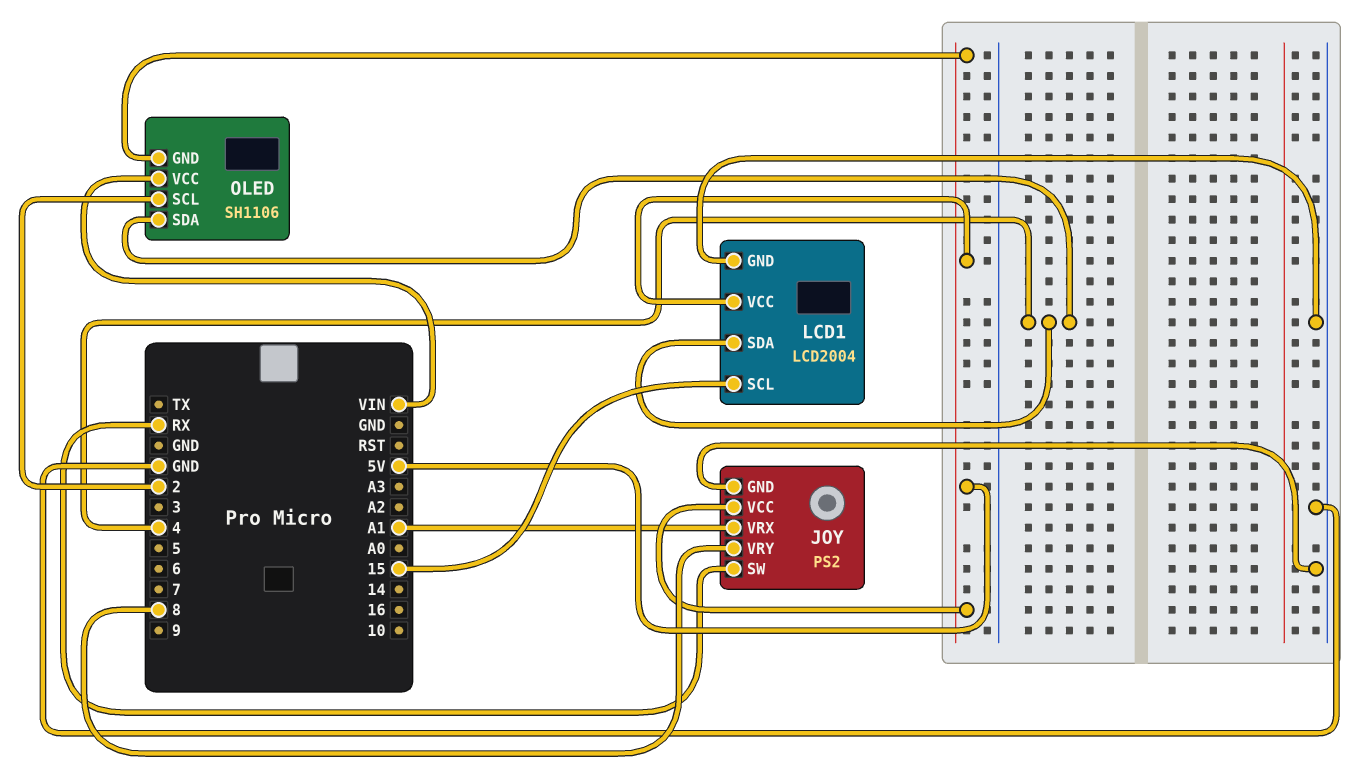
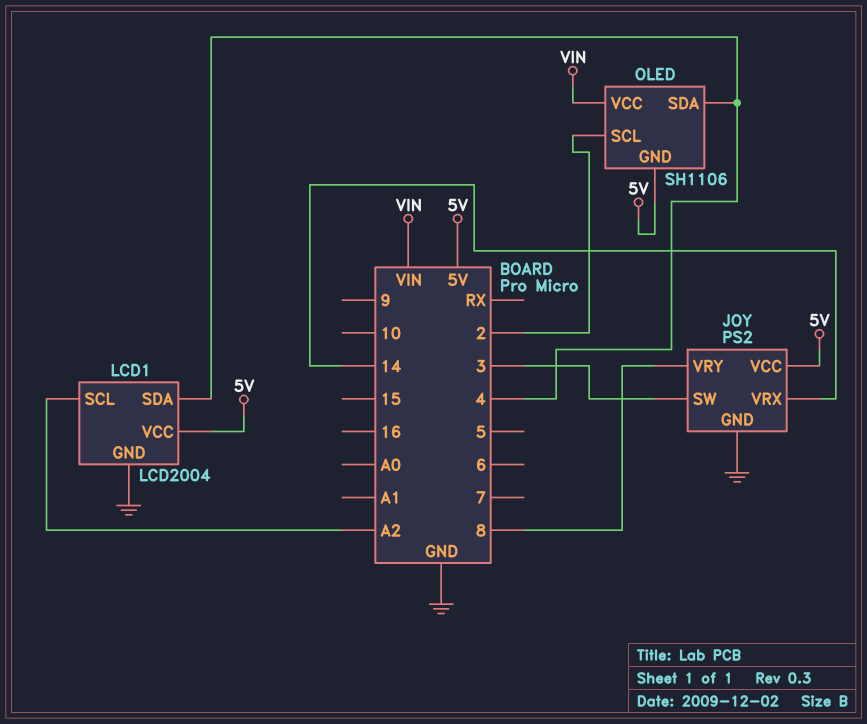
JOY pin SW: RX -> 3
JOY pin VRX: A1 -> 14
LCD1 pin SCL: 15 -> A2

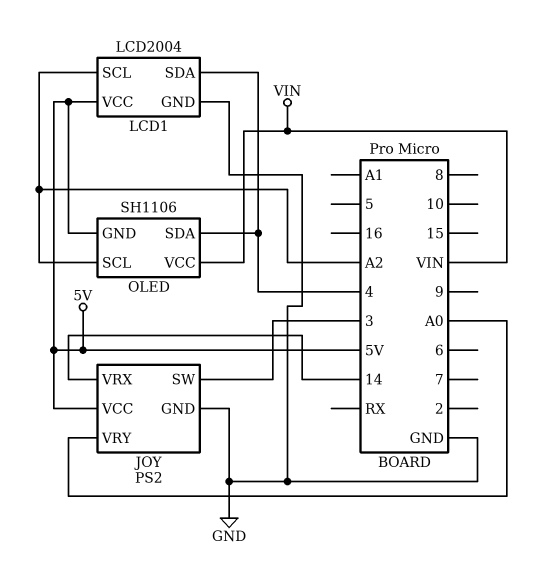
JOY pin VRY: 8 -> A0
OLED pin SCL: 2 -> A2

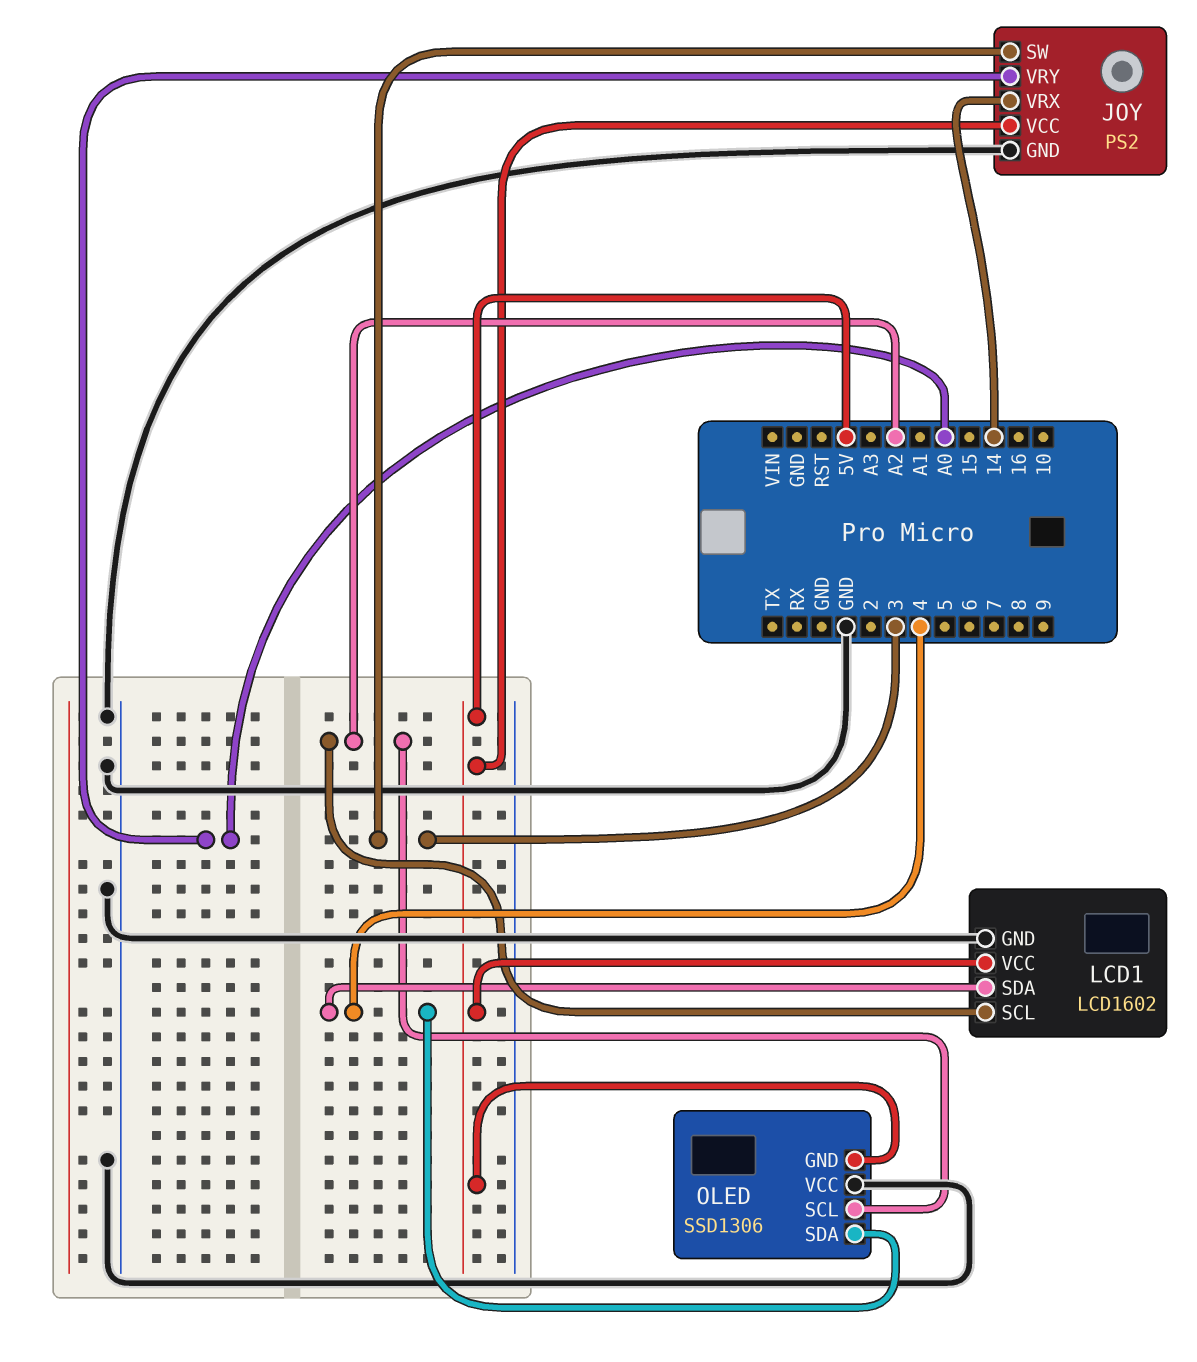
LCD1: LCD2004 -> LCD1602
OLED: SH1106 -> SSD1306
OLED pin VCC: VIN -> GND

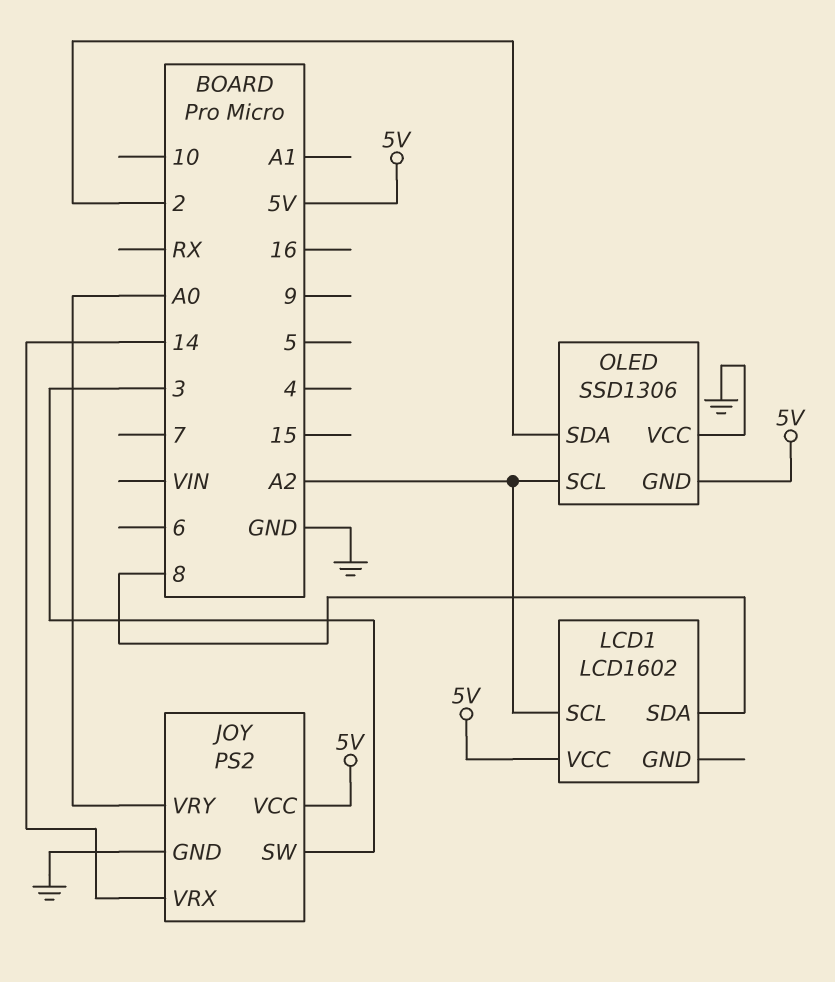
LCD1 pin GND: GND -> none
LCD1 pin SDA: 4 -> 8
OLED pin SDA: 4 -> 2

